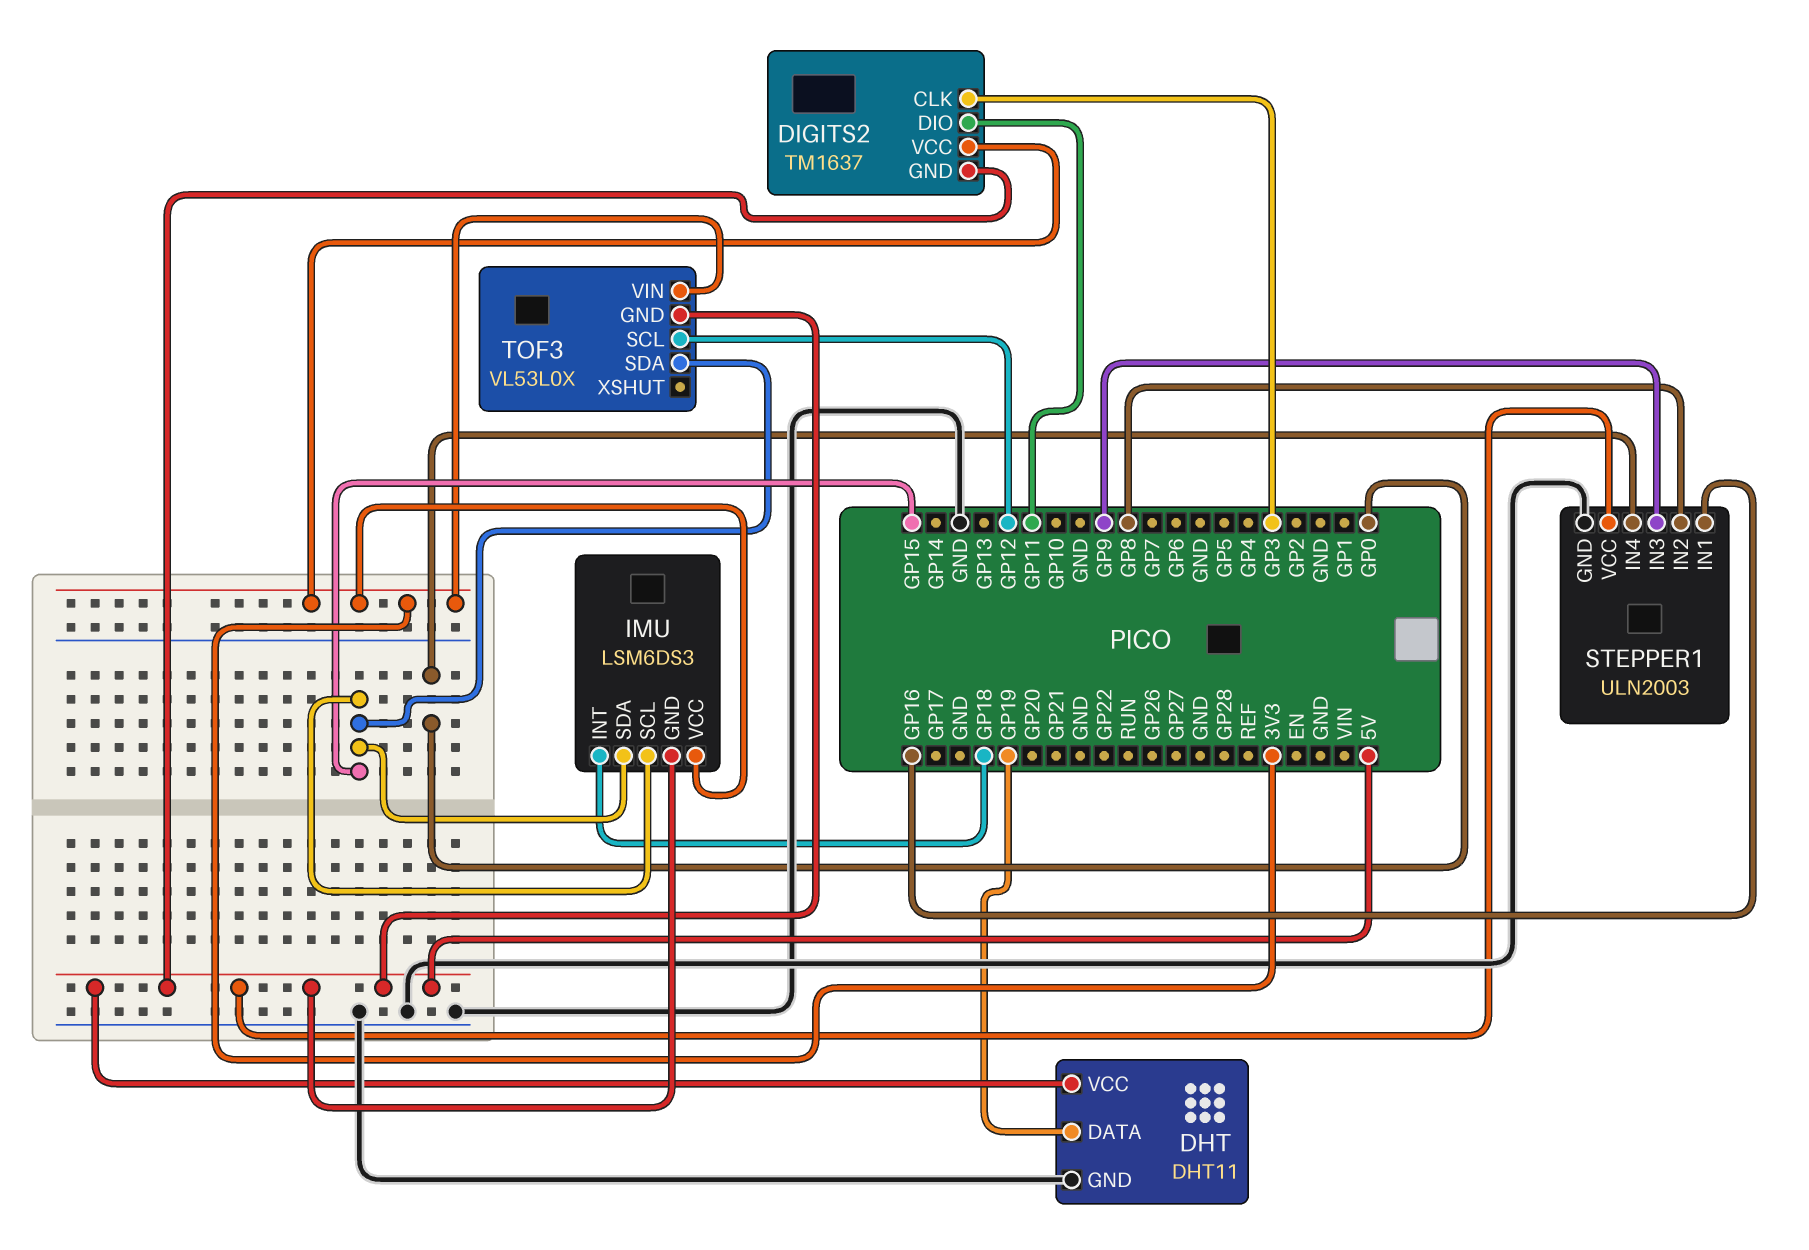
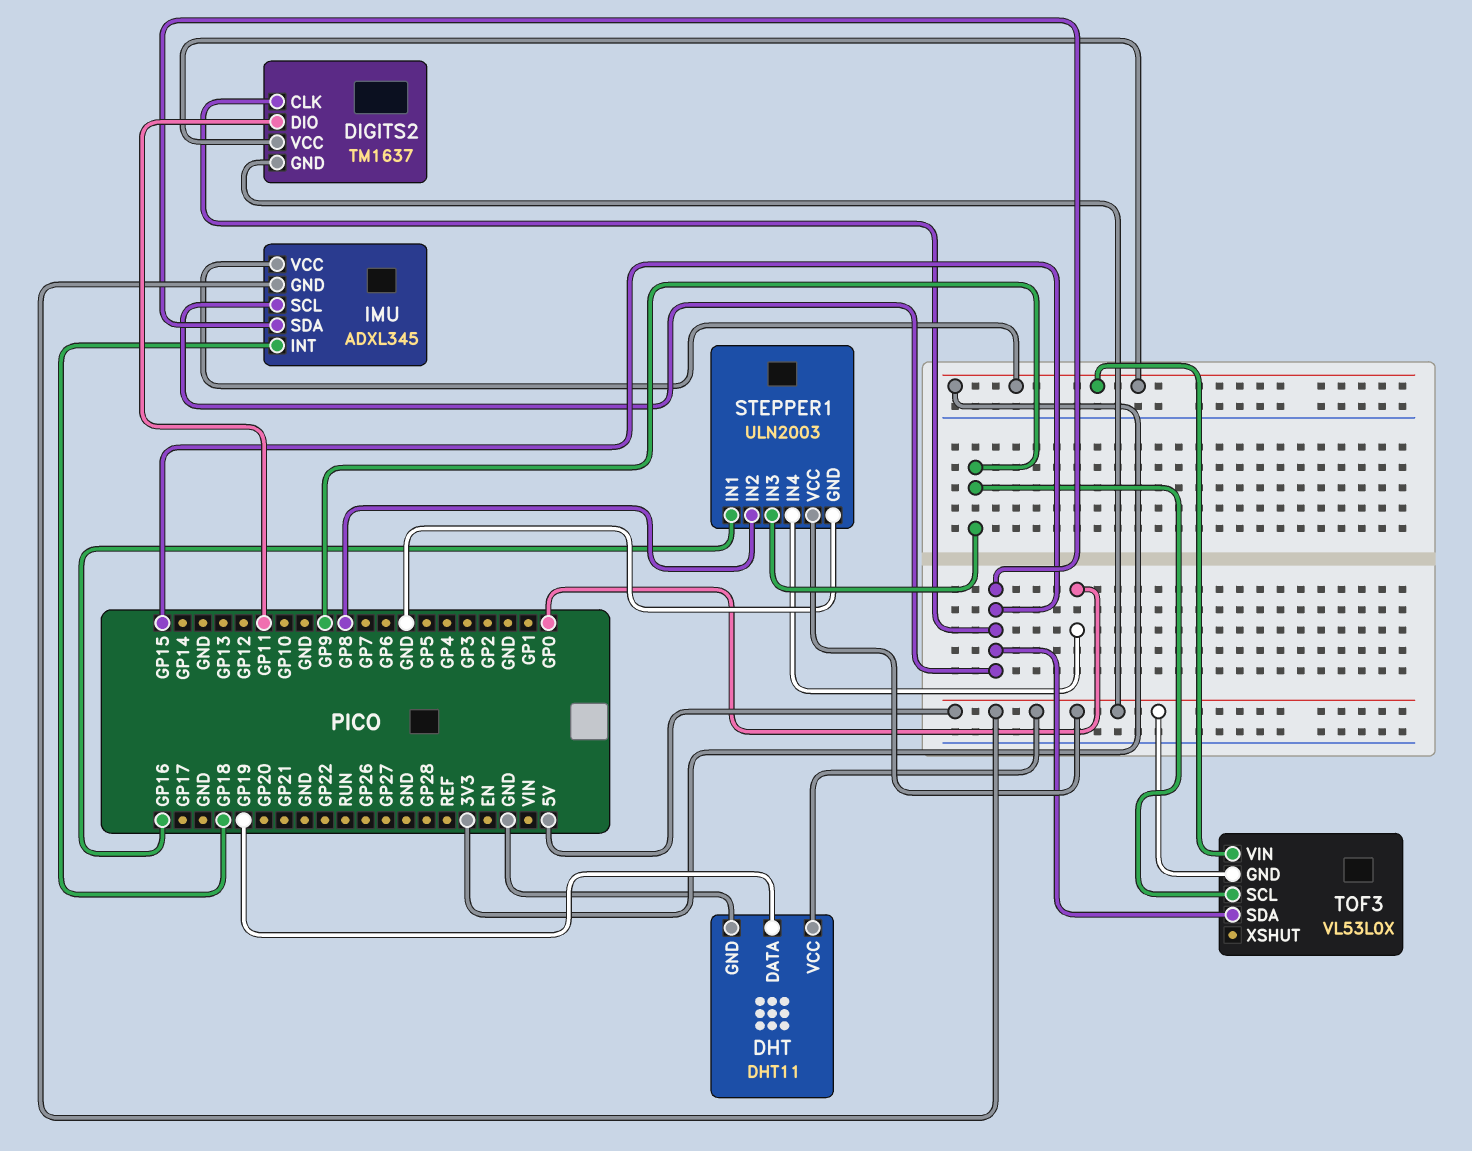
DIGITS2 pin CLK: GP3 -> GP15
IMU: LSM6DS3 -> ADXL345
TOF3 pin SCL: GP12 -> GP9

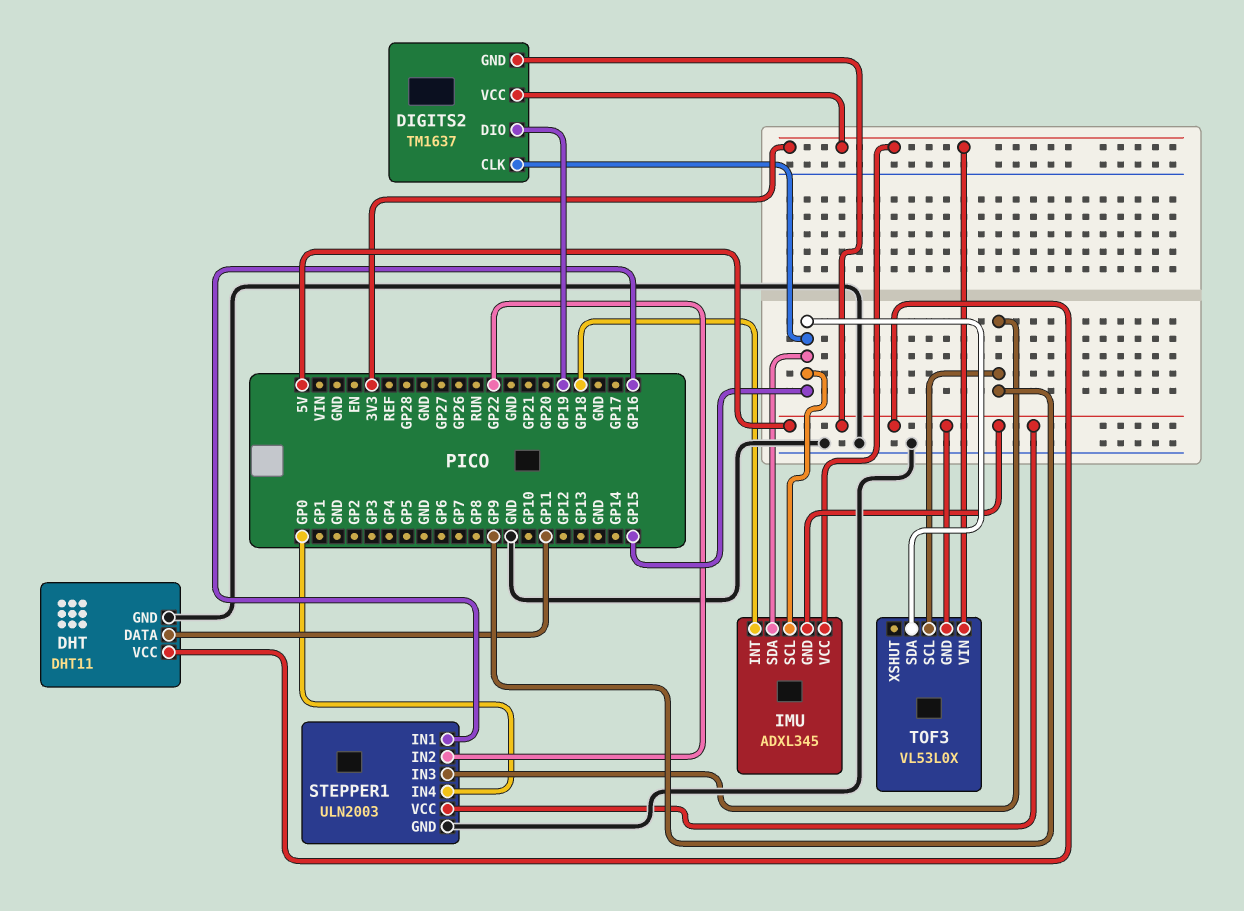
DHT pin DATA: GP19 -> GP11
DIGITS2 pin DIO: GP11 -> GP19
STEPPER1 pin IN2: GP8 -> GP22

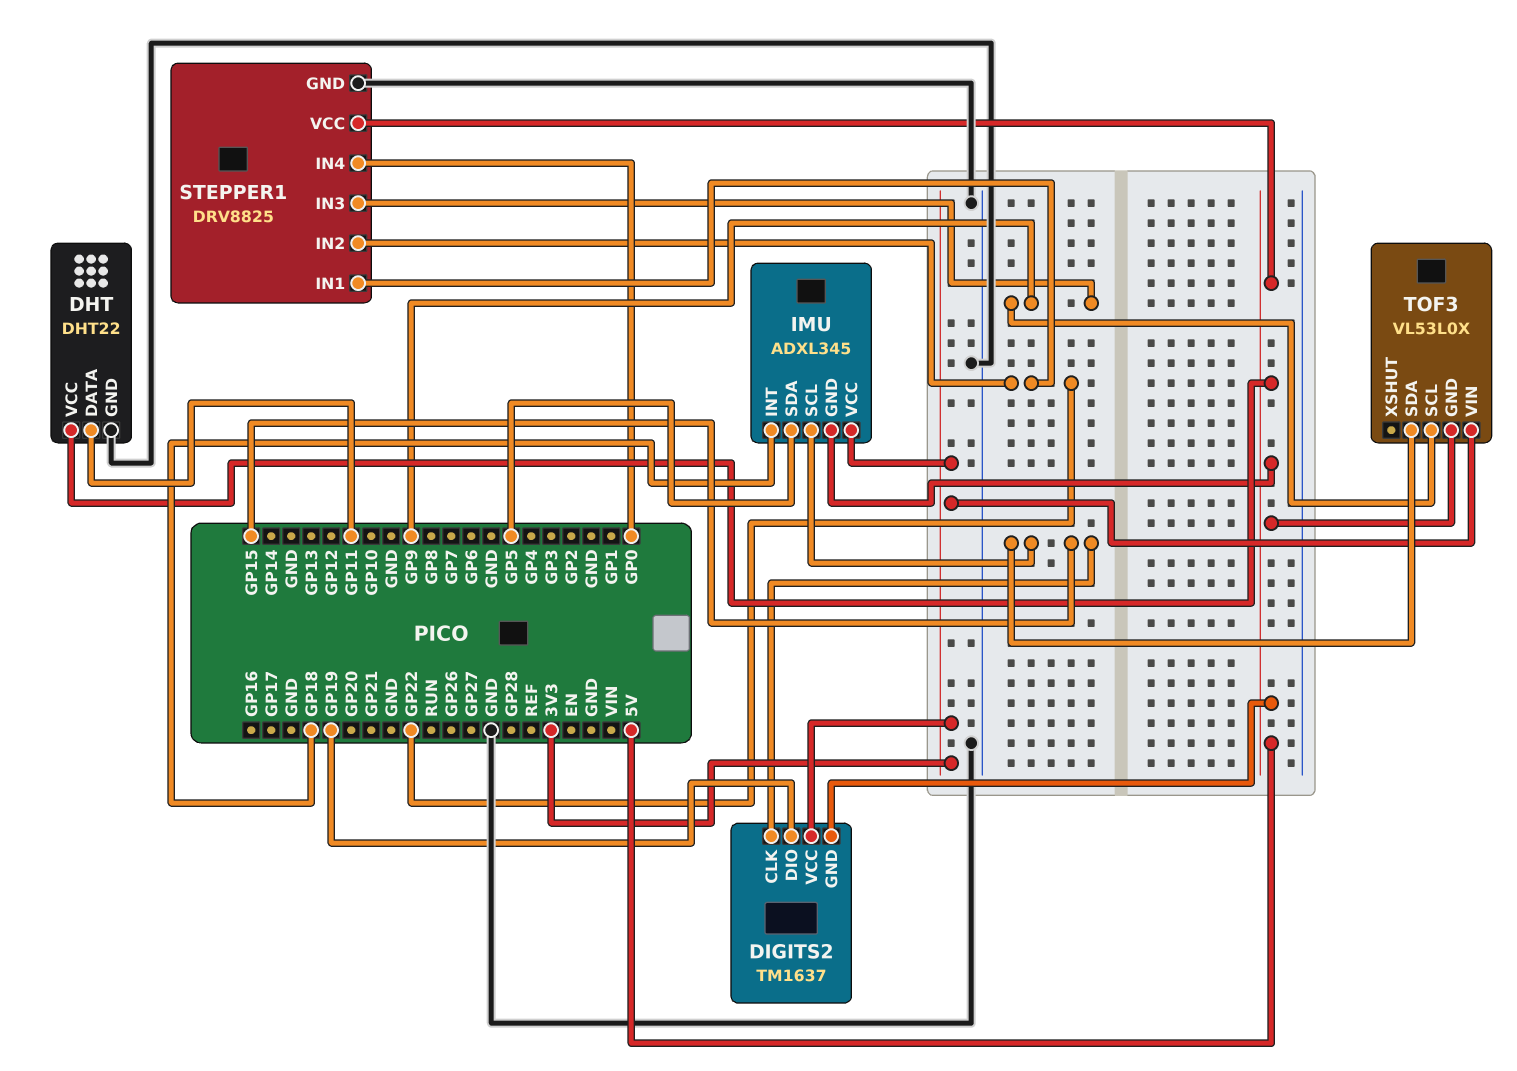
DHT: DHT11 -> DHT22
IMU pin SDA: GP15 -> GP5
STEPPER1: ULN2003 -> DRV8825
STEPPER1 pin IN1: GP16 -> GP22

